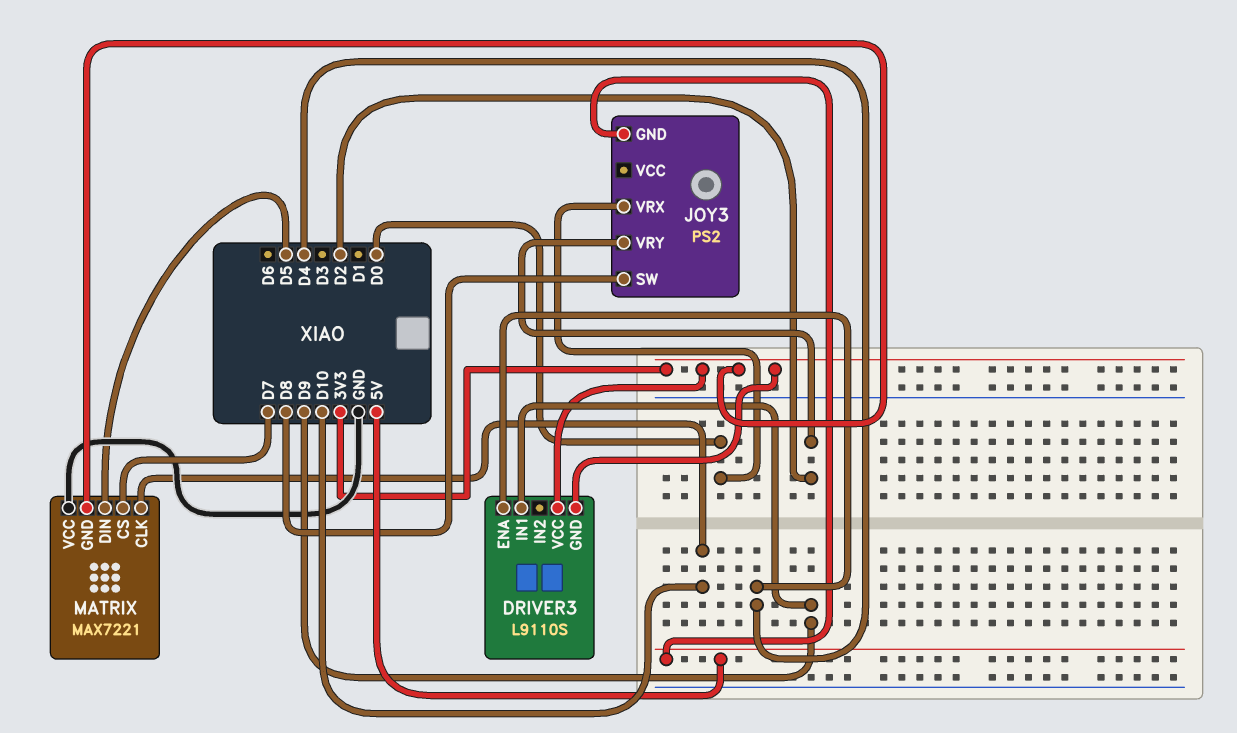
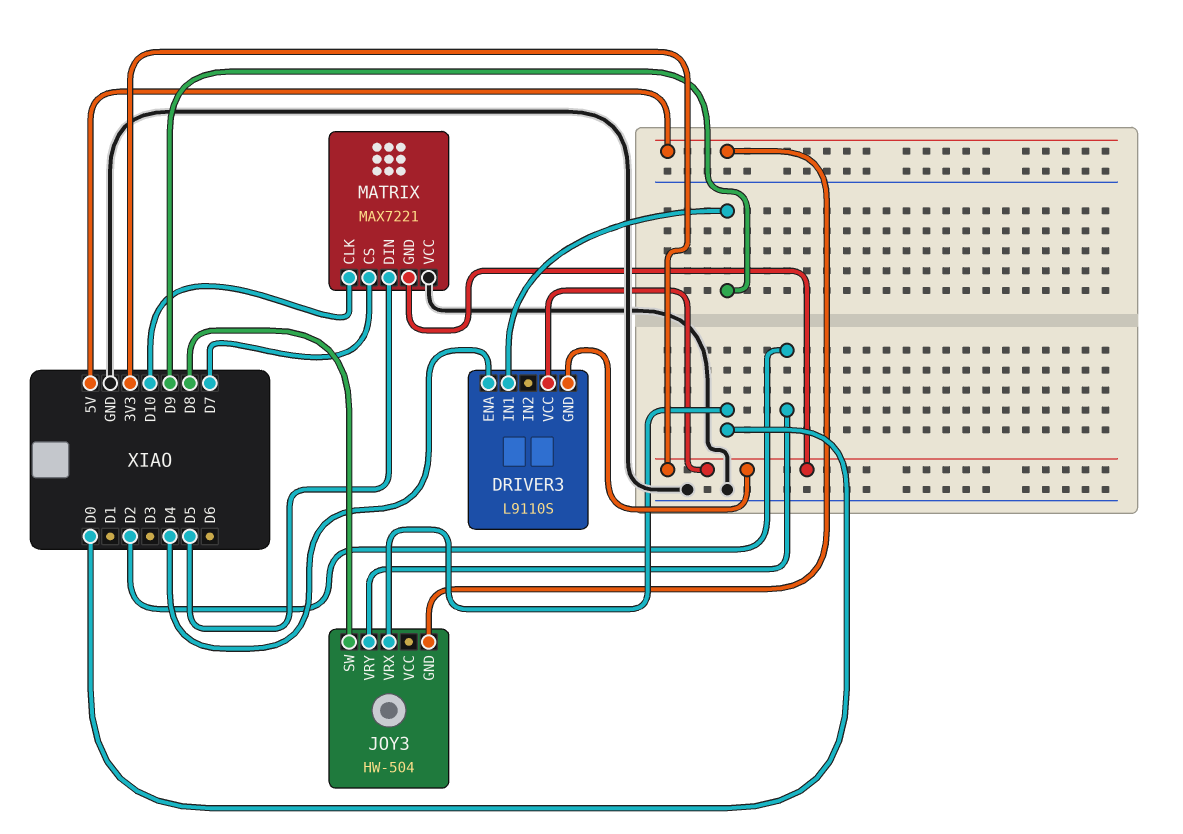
JOY3: PS2 -> HW-504

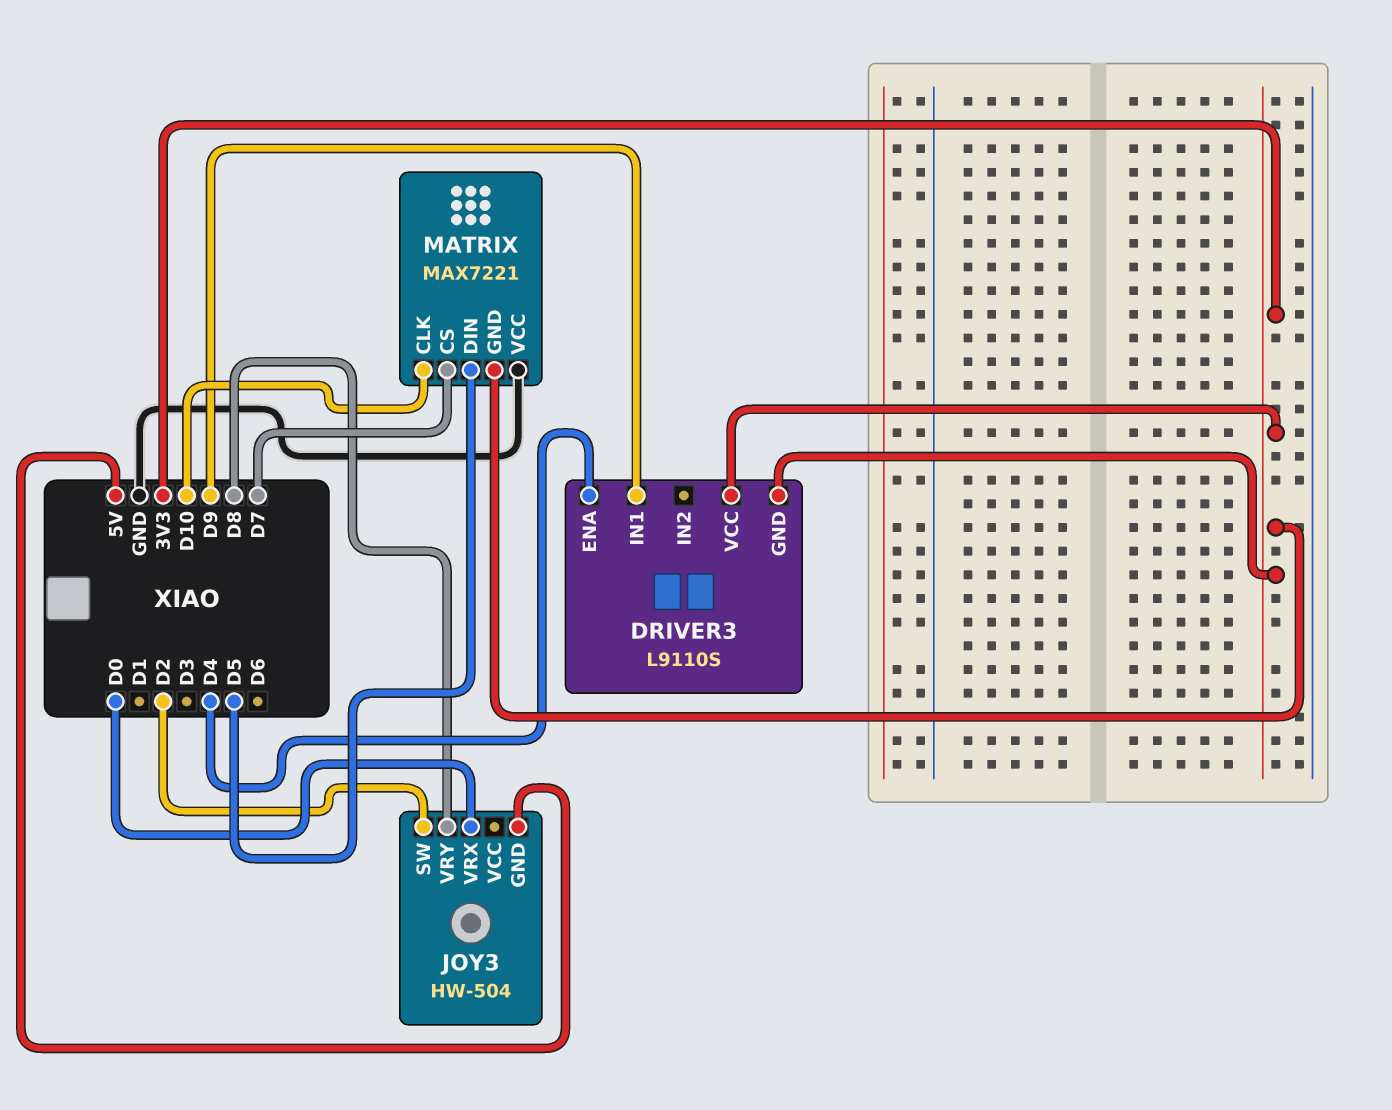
JOY3 pin SW: D8 -> D2
JOY3 pin VRY: D2 -> D8

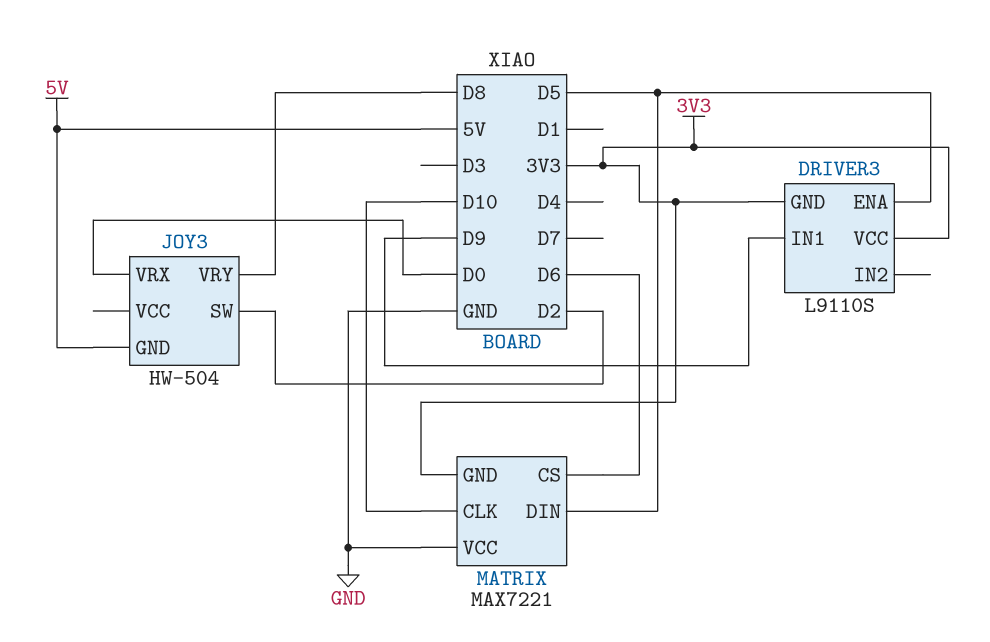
DRIVER3 pin ENA: D4 -> D5
MATRIX pin CS: D7 -> D6

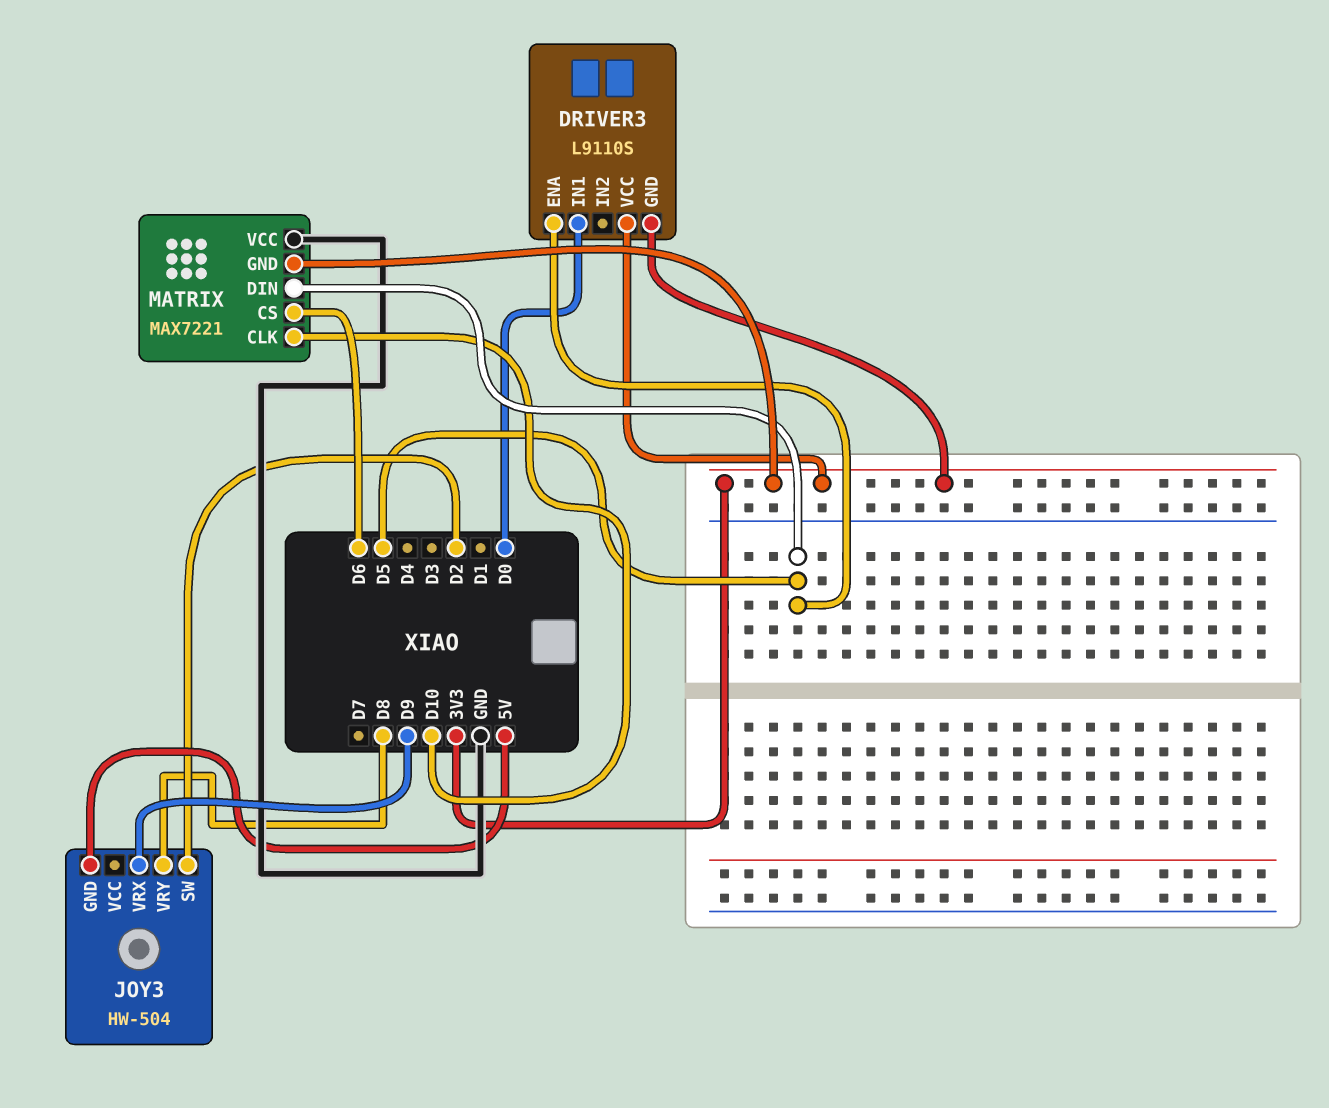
DRIVER3 pin IN1: D9 -> D0
JOY3 pin VRX: D0 -> D9

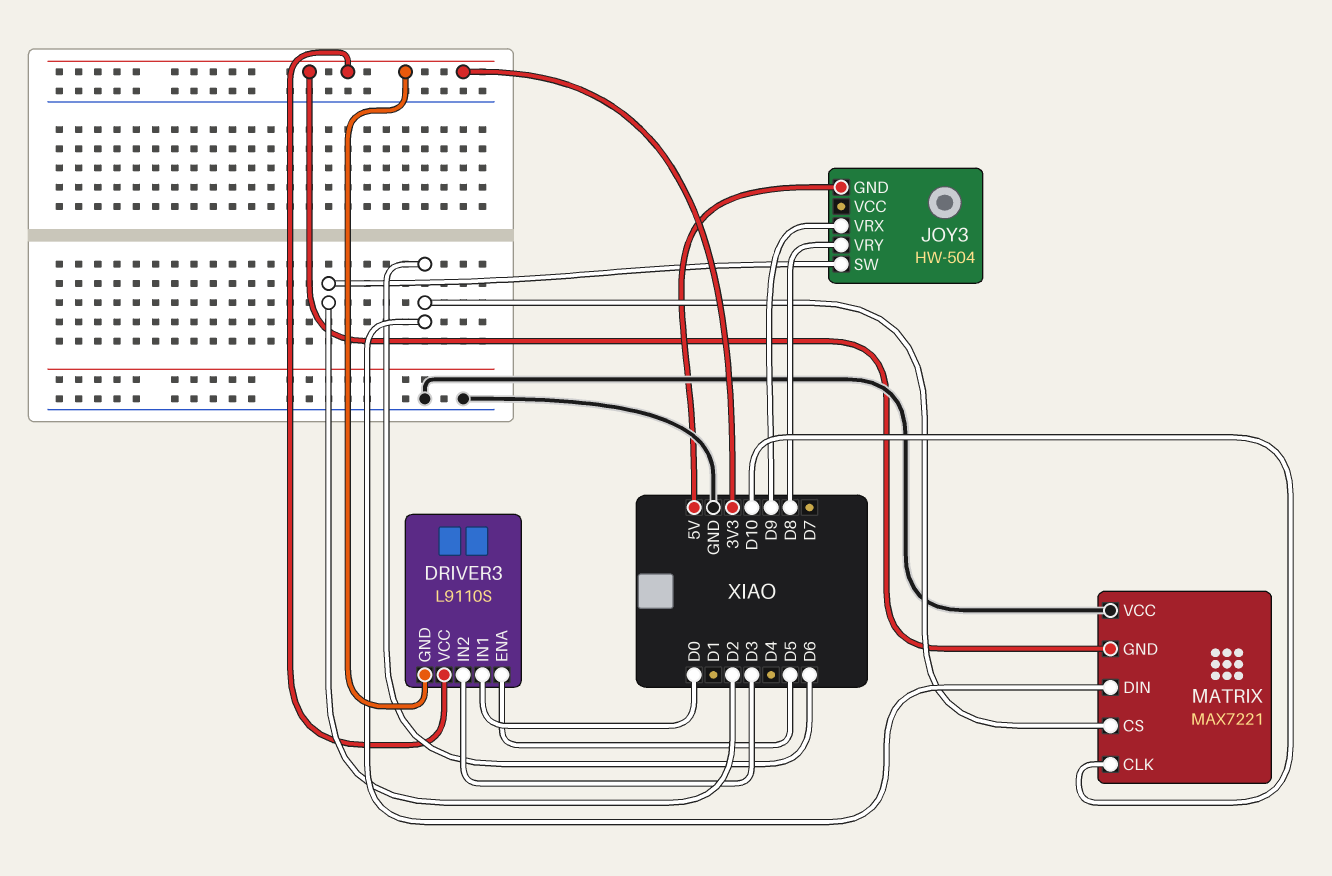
DRIVER3 pin IN2: none -> D3
MATRIX pin DIN: D5 -> D6

